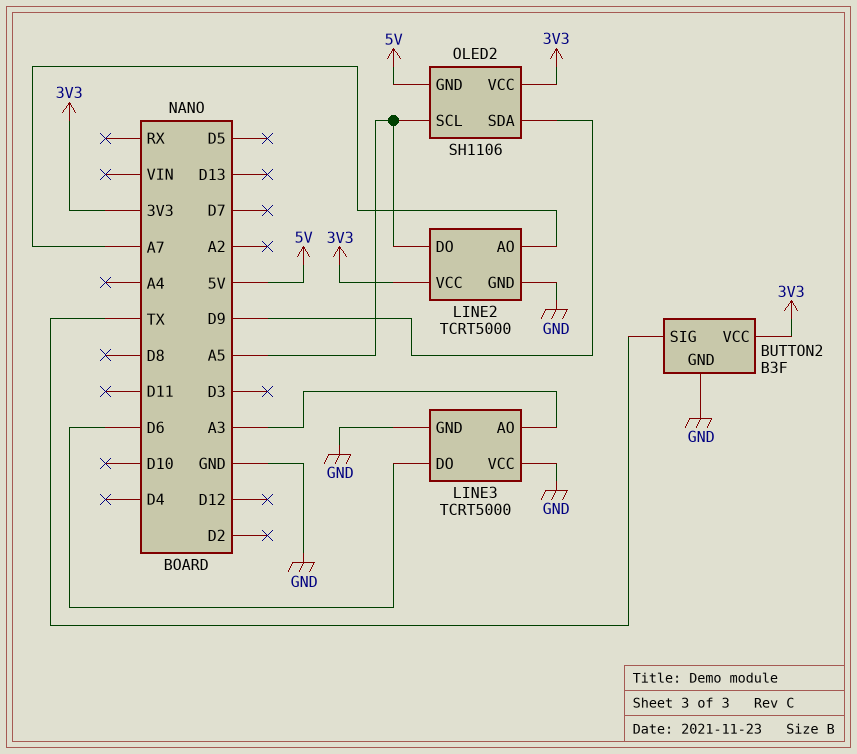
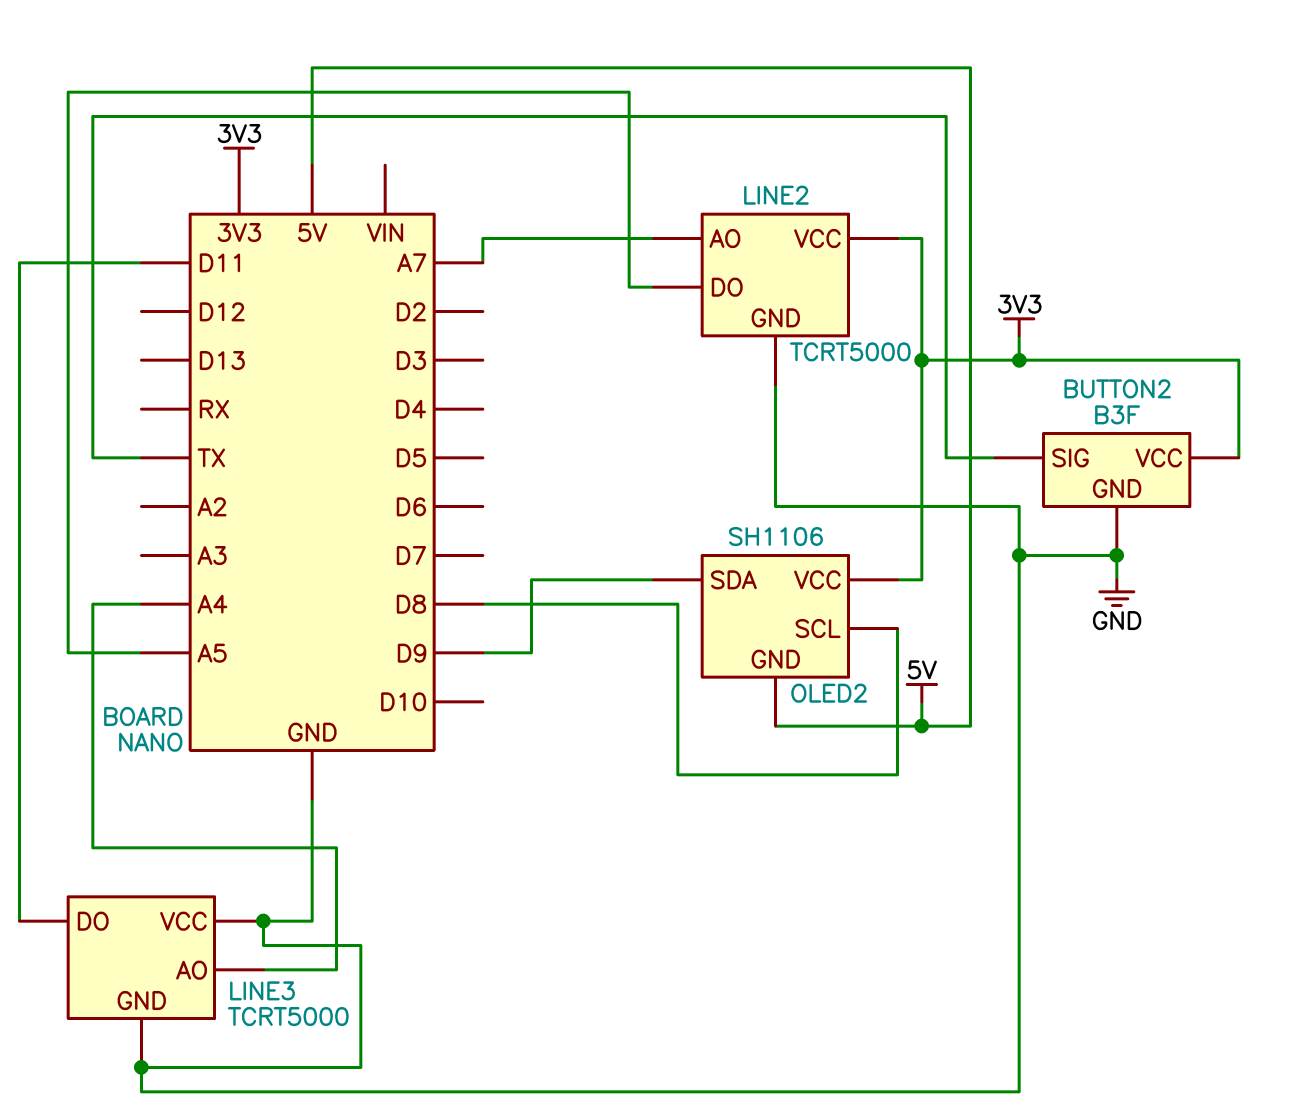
LINE3 pin AO: A3 -> A4
LINE3 pin DO: D6 -> D11
OLED2 pin SCL: A5 -> D8

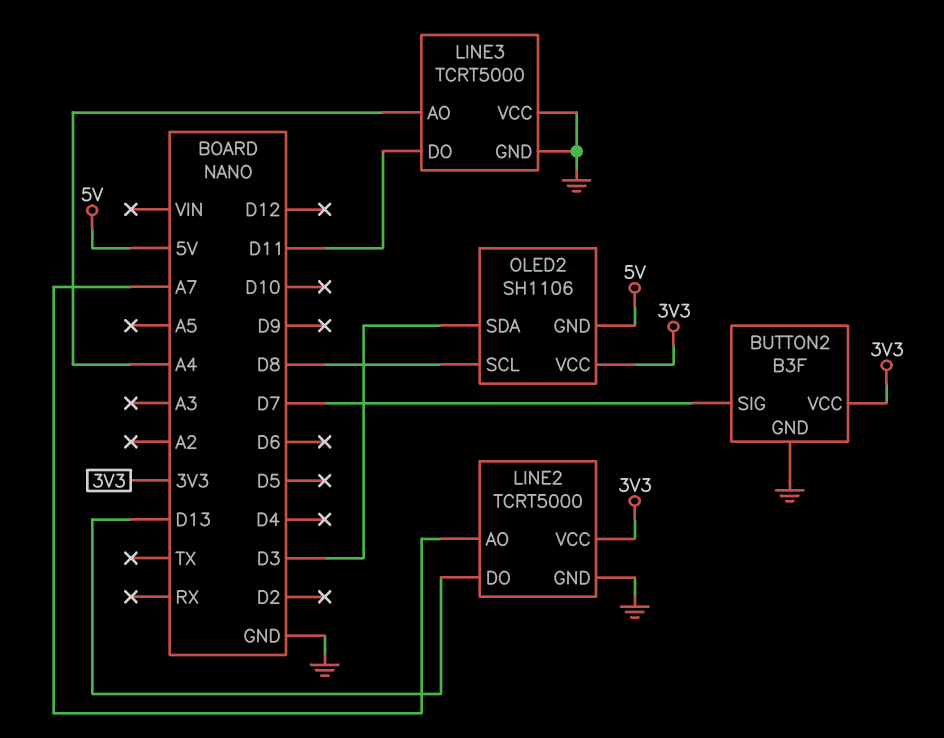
BUTTON2 pin SIG: TX -> D7
LINE2 pin DO: A5 -> D13
OLED2 pin SDA: D9 -> D3

